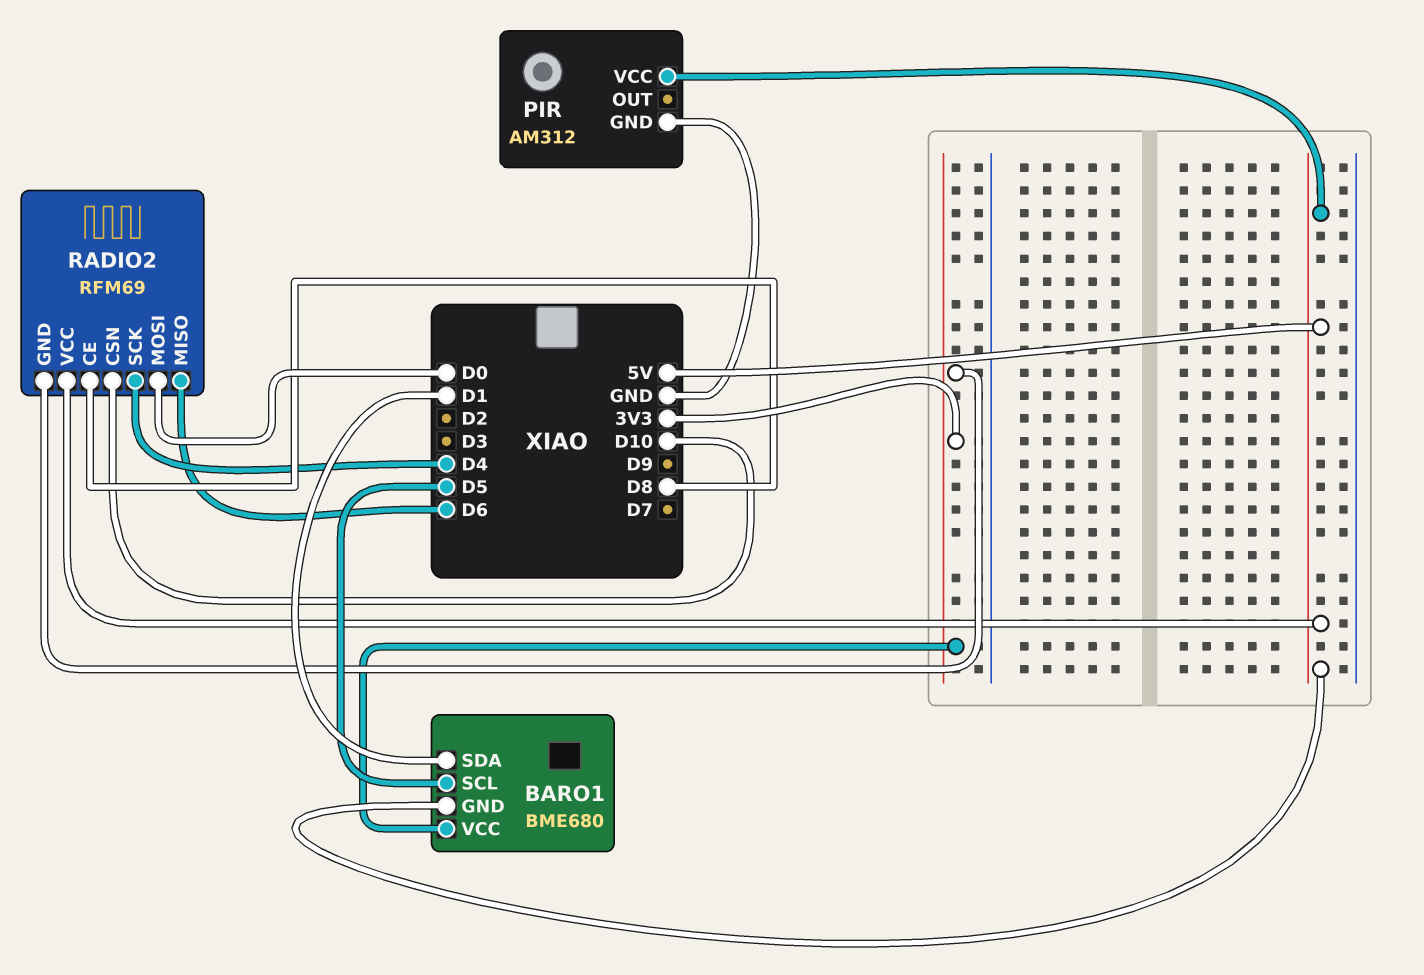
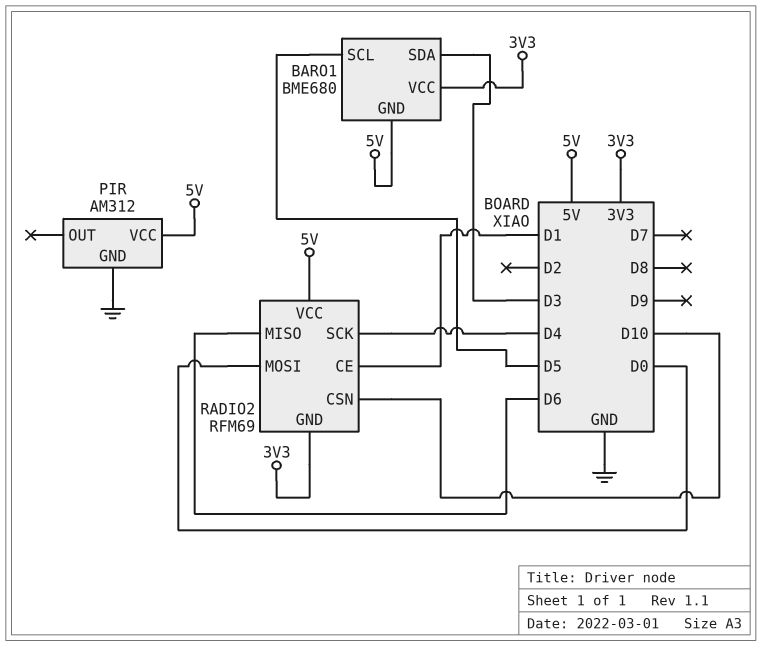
BARO1 pin SDA: D1 -> D3
RADIO2 pin CE: D8 -> D1

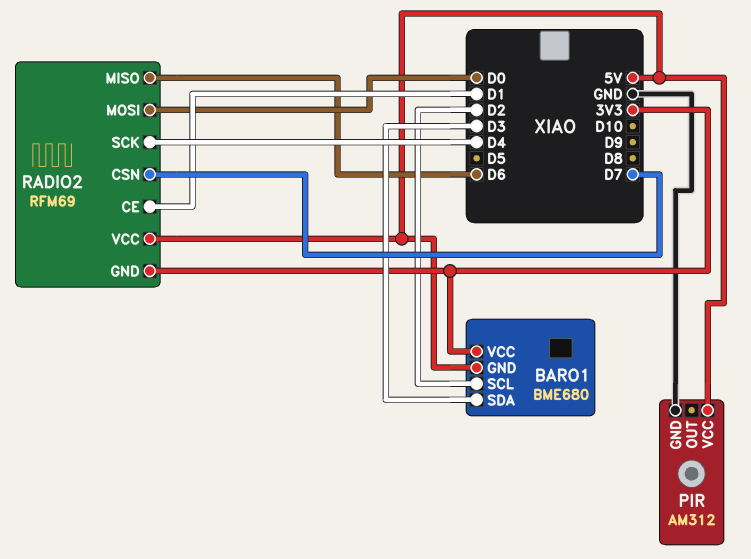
BARO1 pin SCL: D5 -> D2
RADIO2 pin CSN: D10 -> D7

